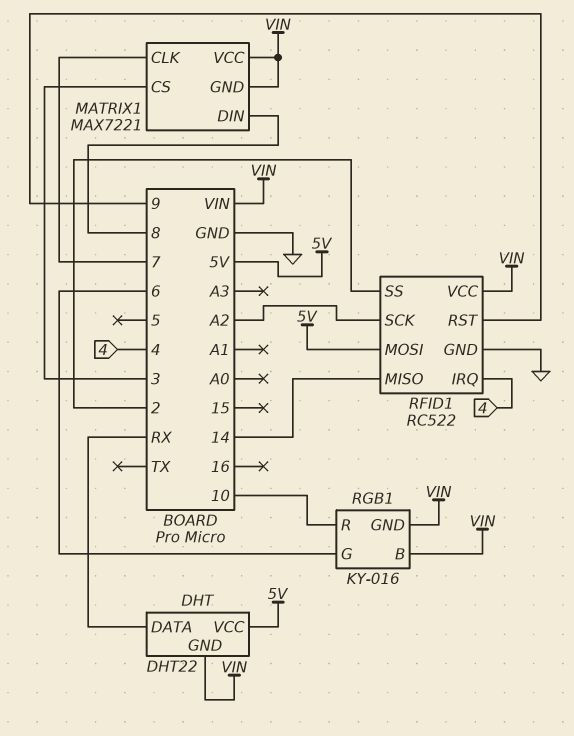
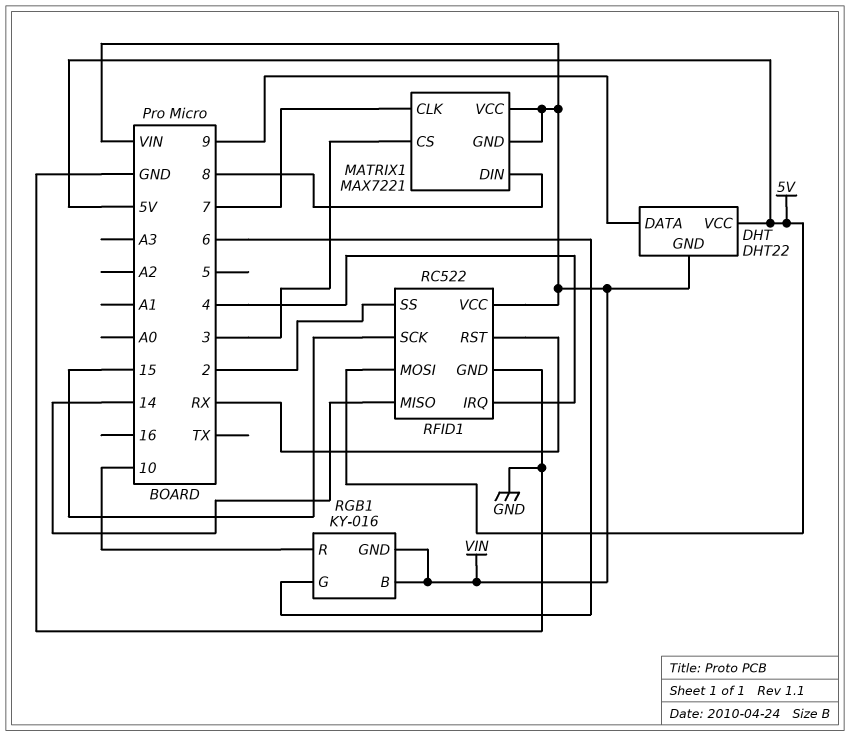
DHT pin DATA: RX -> 9
RFID1 pin RST: 9 -> RX
RFID1 pin SCK: A2 -> 15

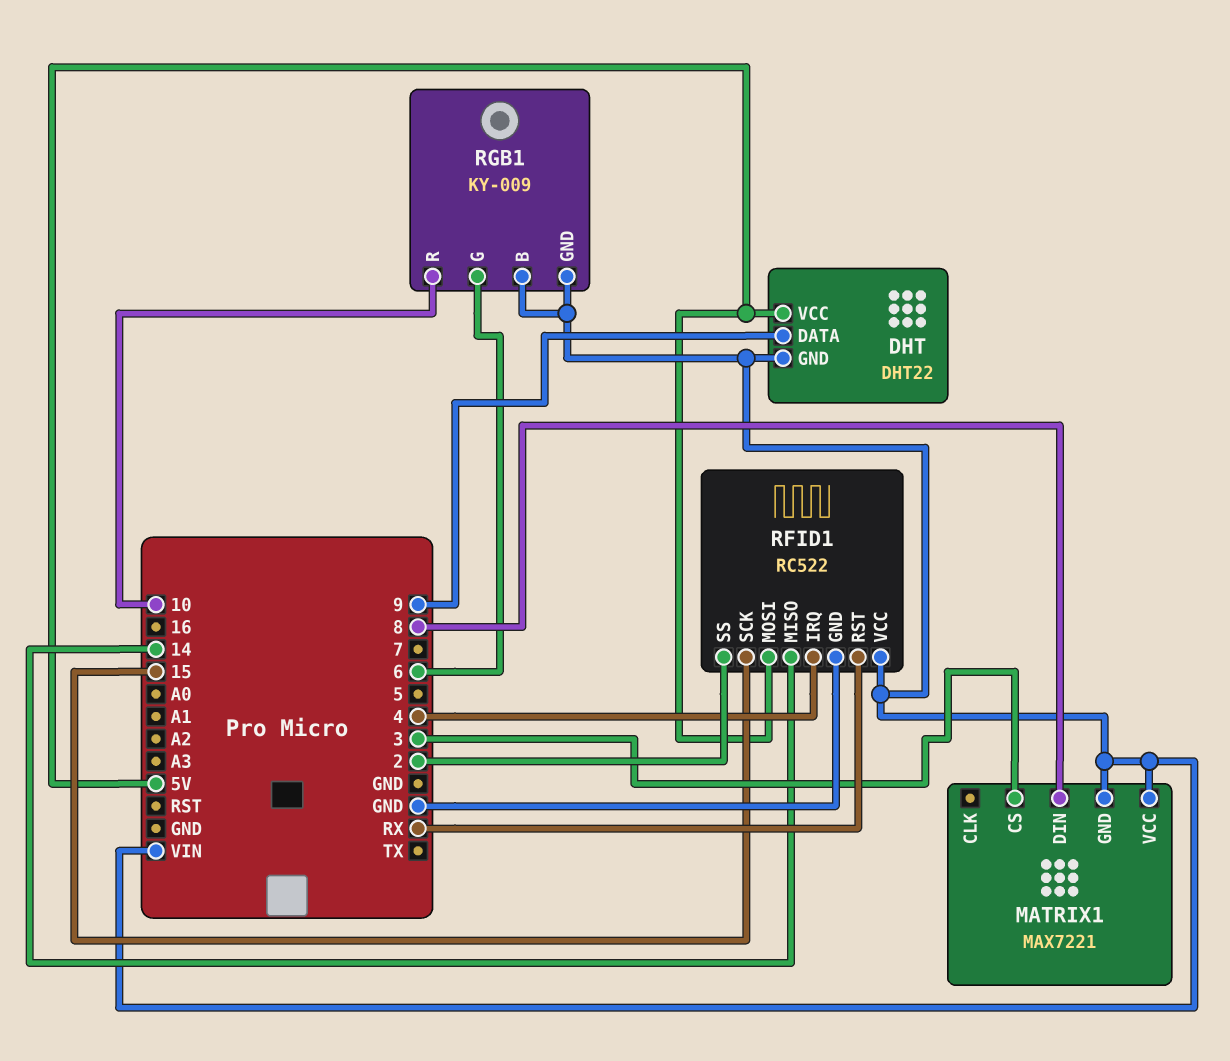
MATRIX1 pin CLK: 7 -> none
RGB1: KY-016 -> KY-009

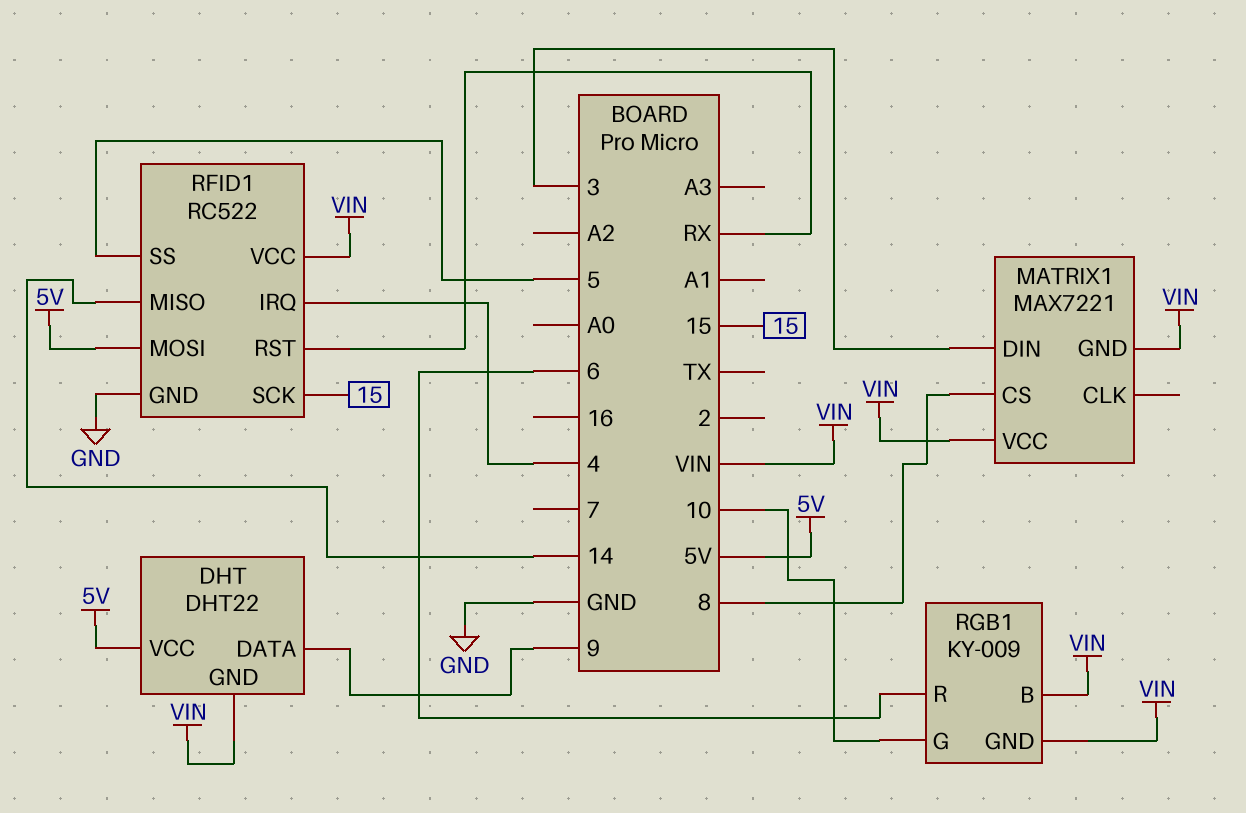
MATRIX1 pin CS: 3 -> 8
MATRIX1 pin DIN: 8 -> 3
RFID1 pin SS: 2 -> 5
RGB1 pin G: 6 -> 10
RGB1 pin R: 10 -> 6

